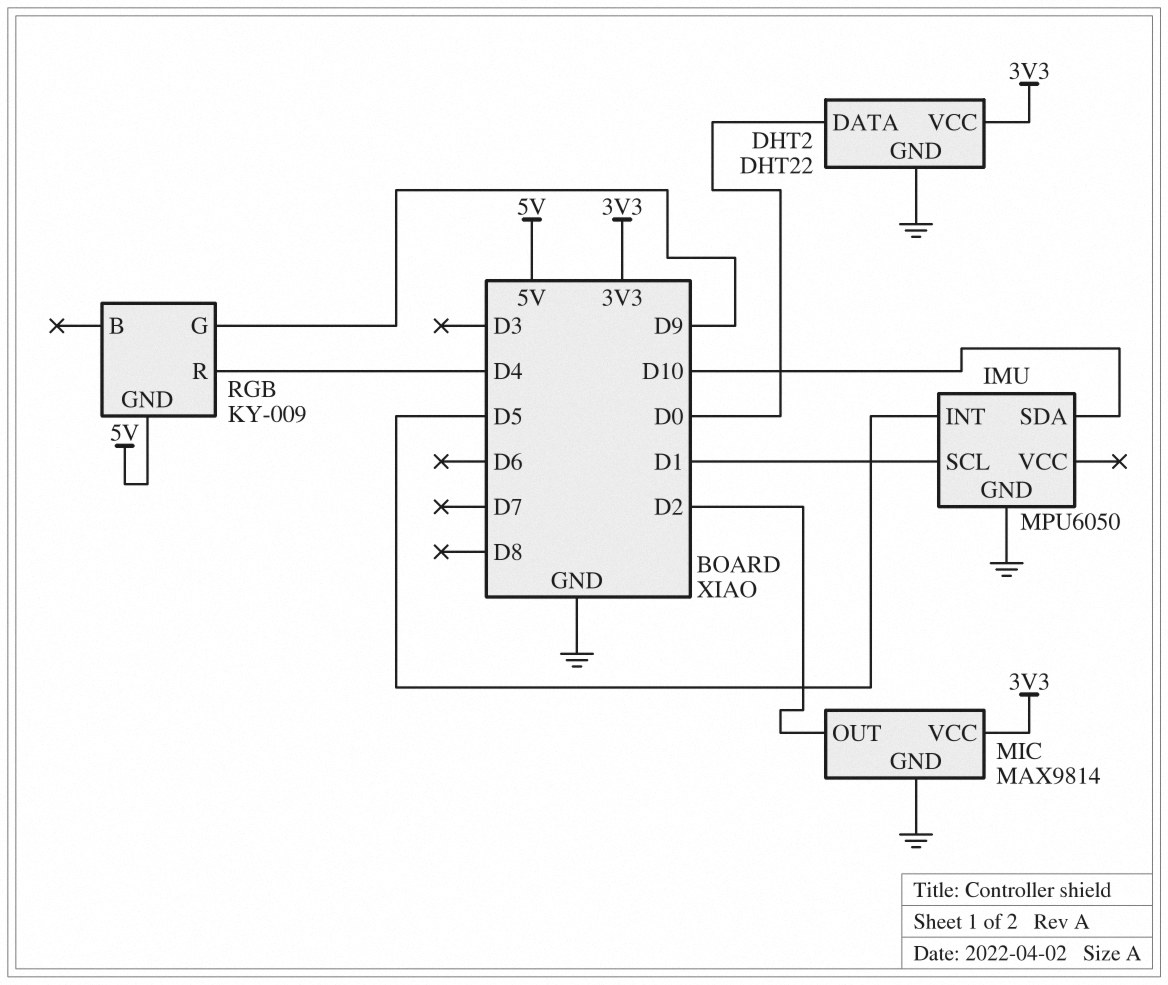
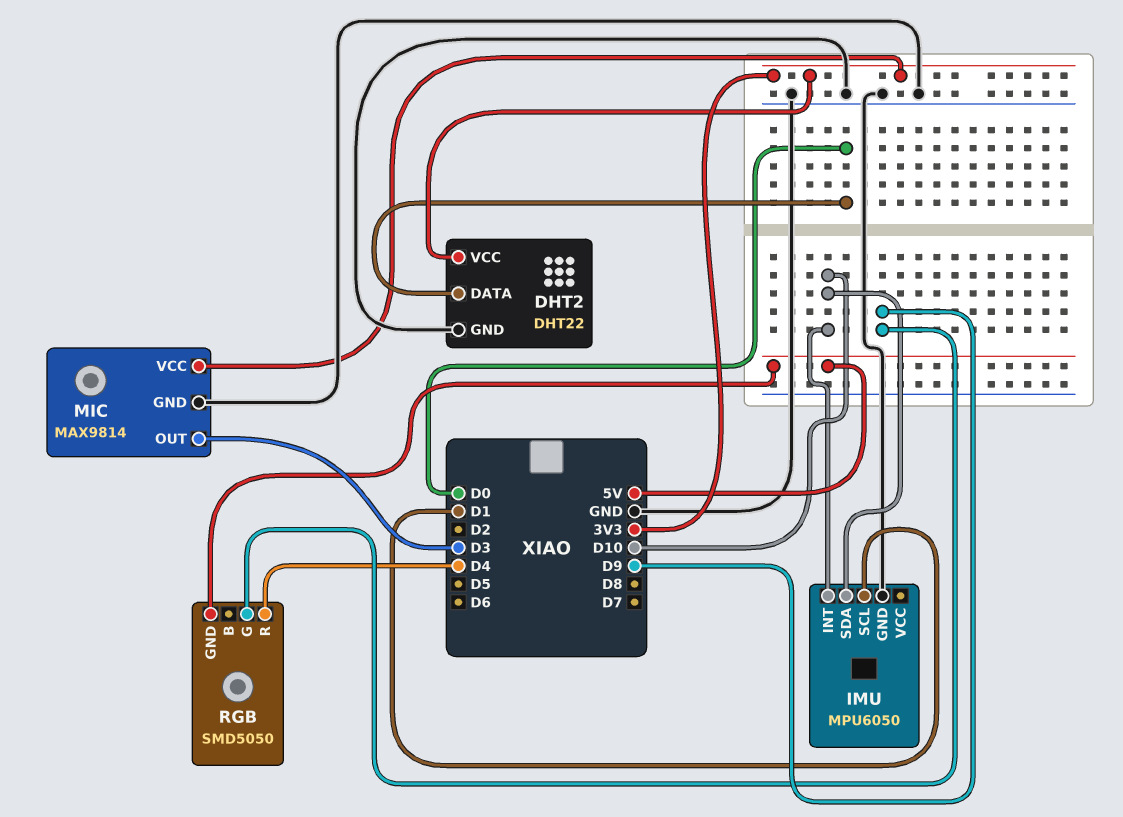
IMU pin INT: D5 -> D10
MIC pin OUT: D2 -> D3
RGB: KY-009 -> SMD5050

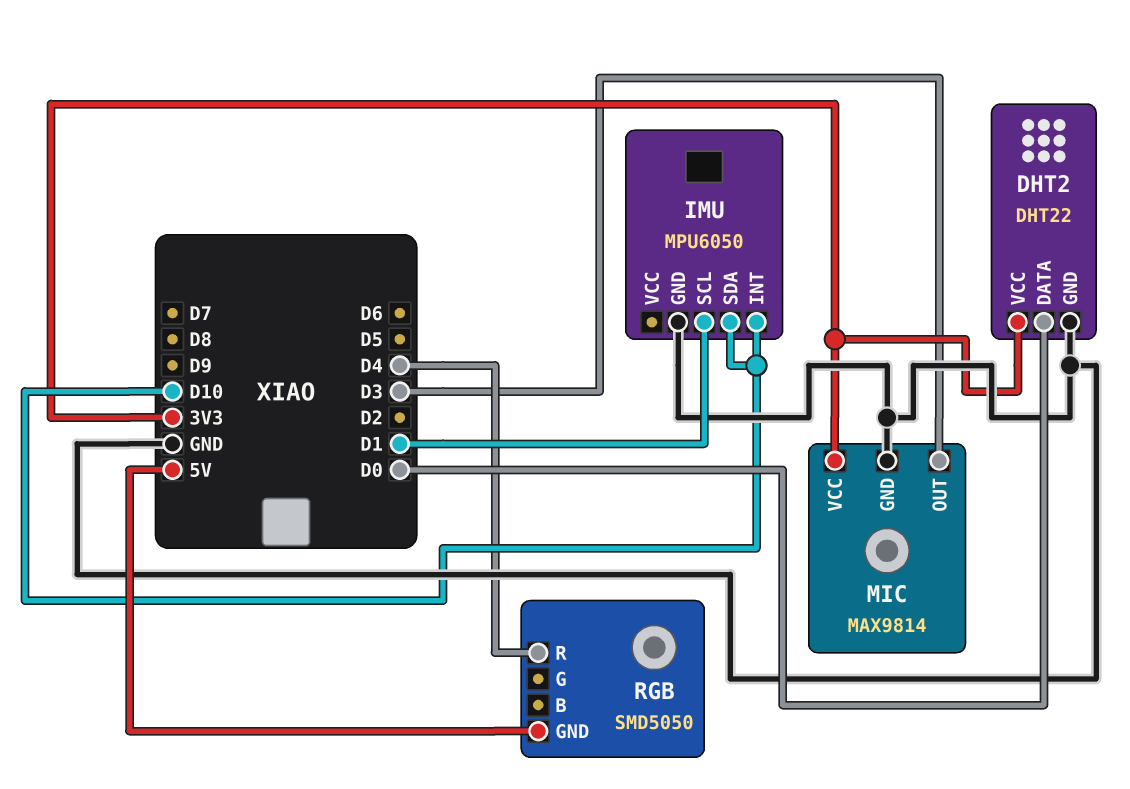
RGB pin G: D9 -> none

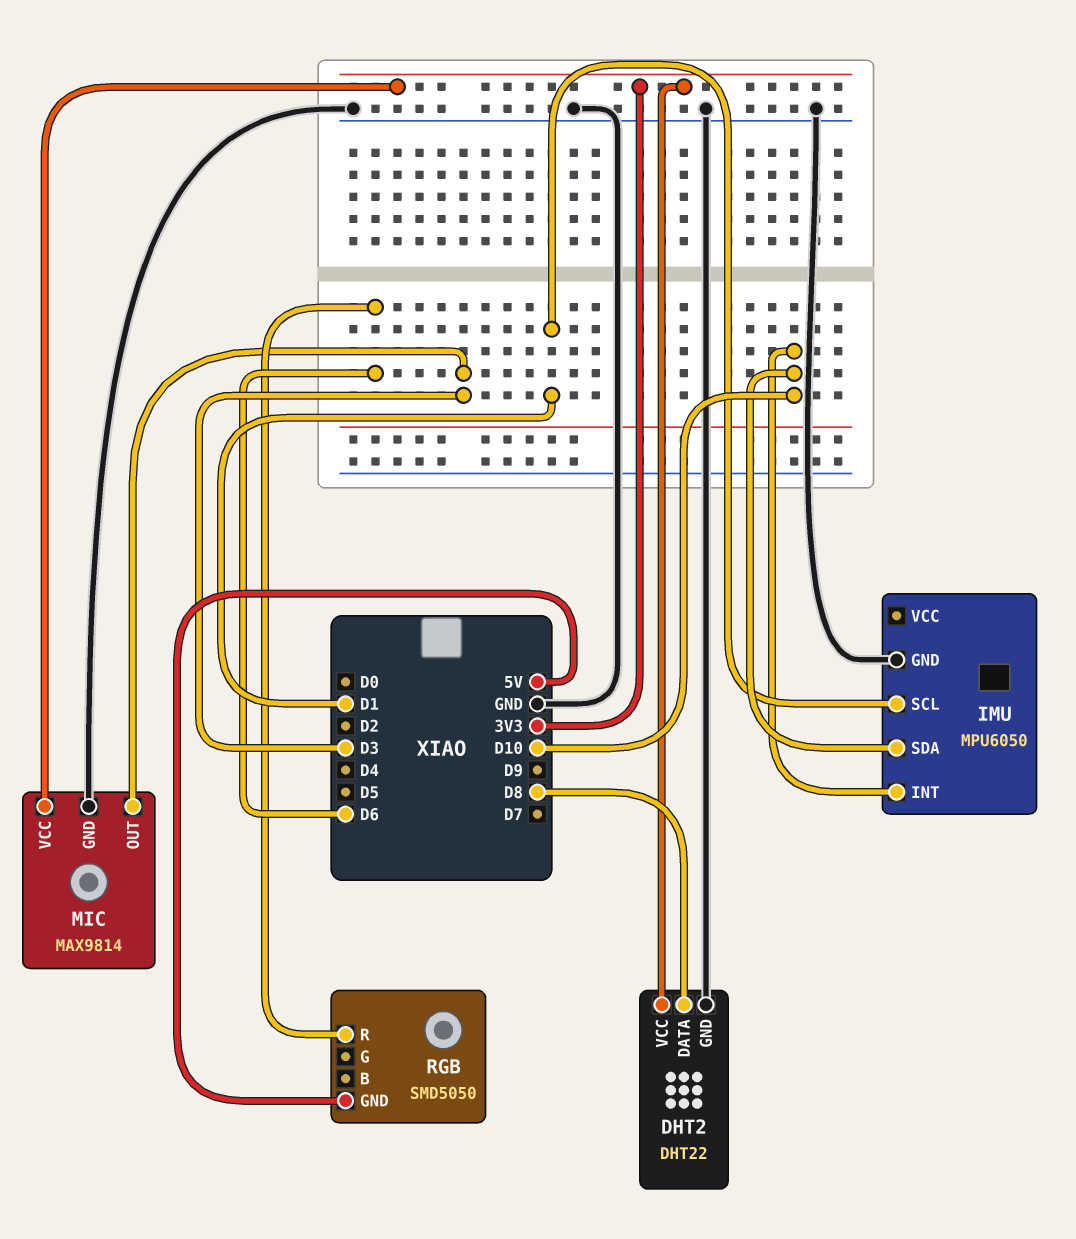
DHT2 pin DATA: D0 -> D8
RGB pin R: D4 -> D6

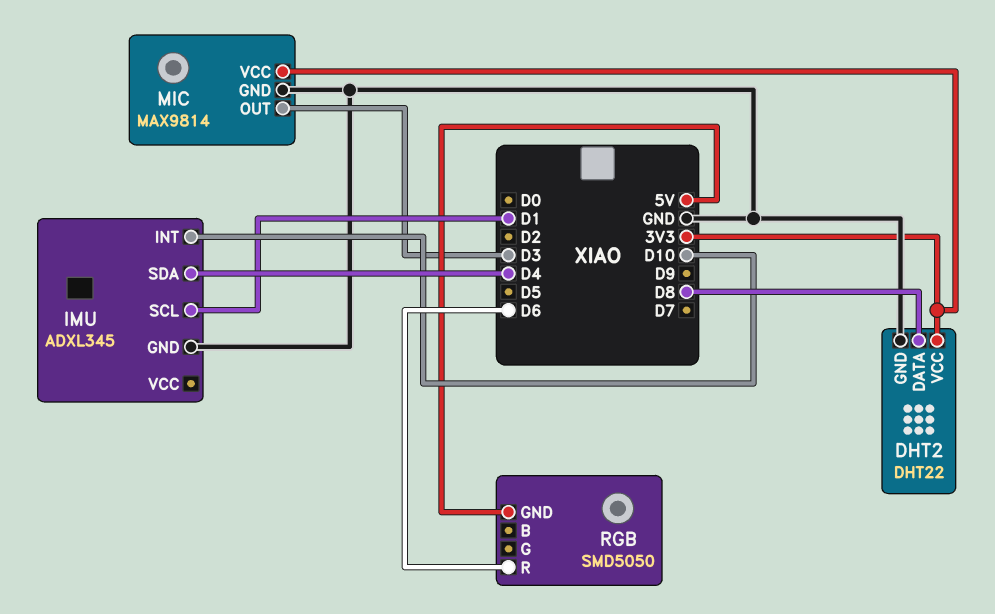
IMU: MPU6050 -> ADXL345
IMU pin SDA: D10 -> D4

